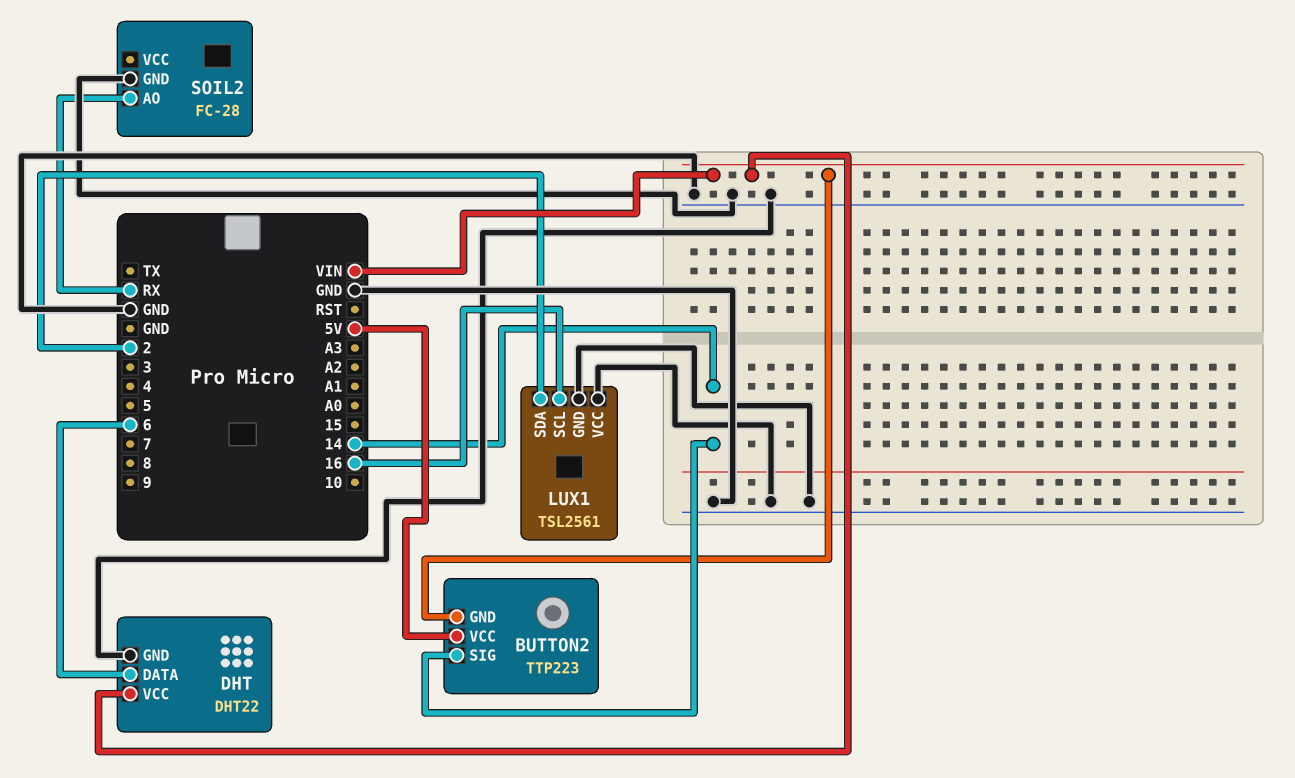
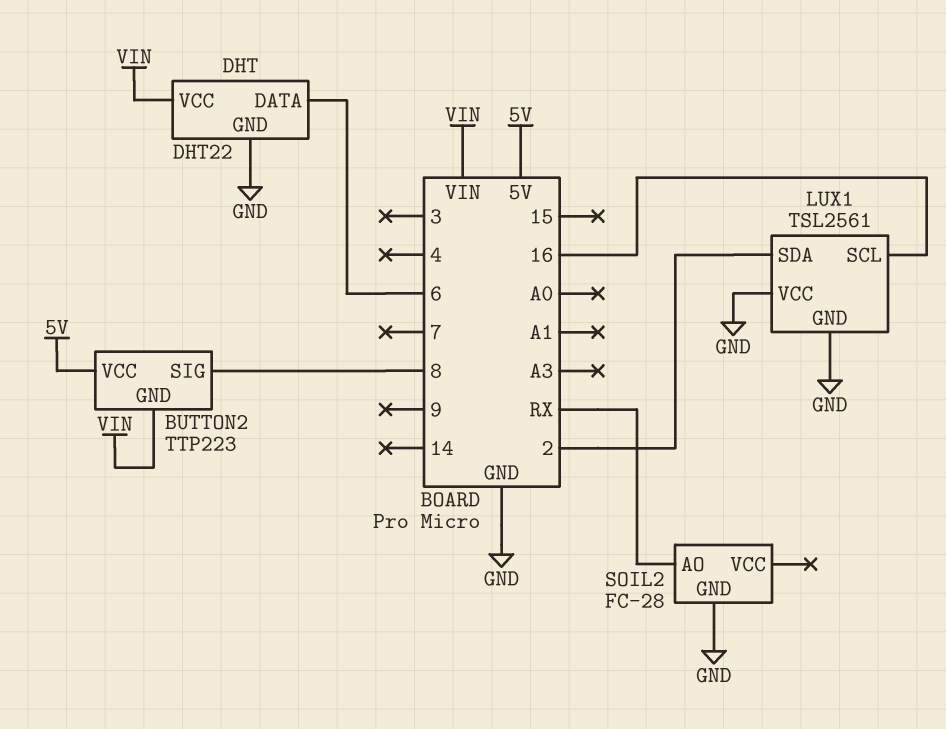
BUTTON2 pin SIG: 14 -> 8

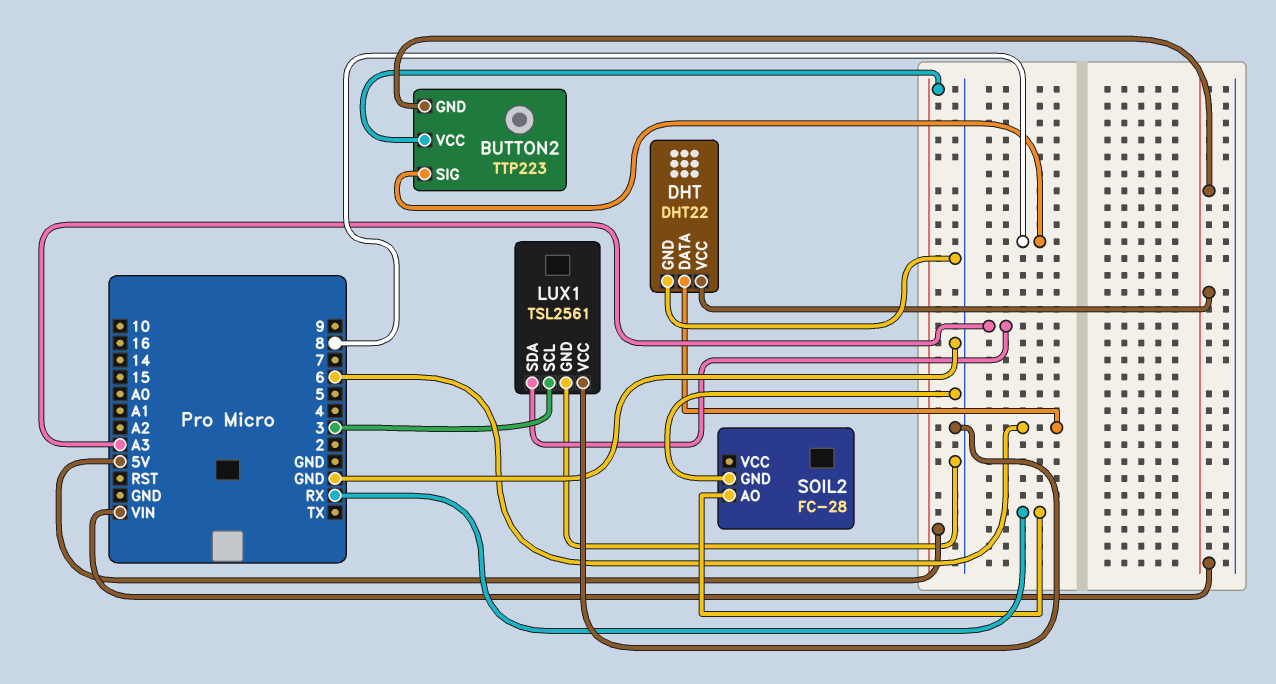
LUX1 pin SCL: 16 -> 3
LUX1 pin SDA: 2 -> A3

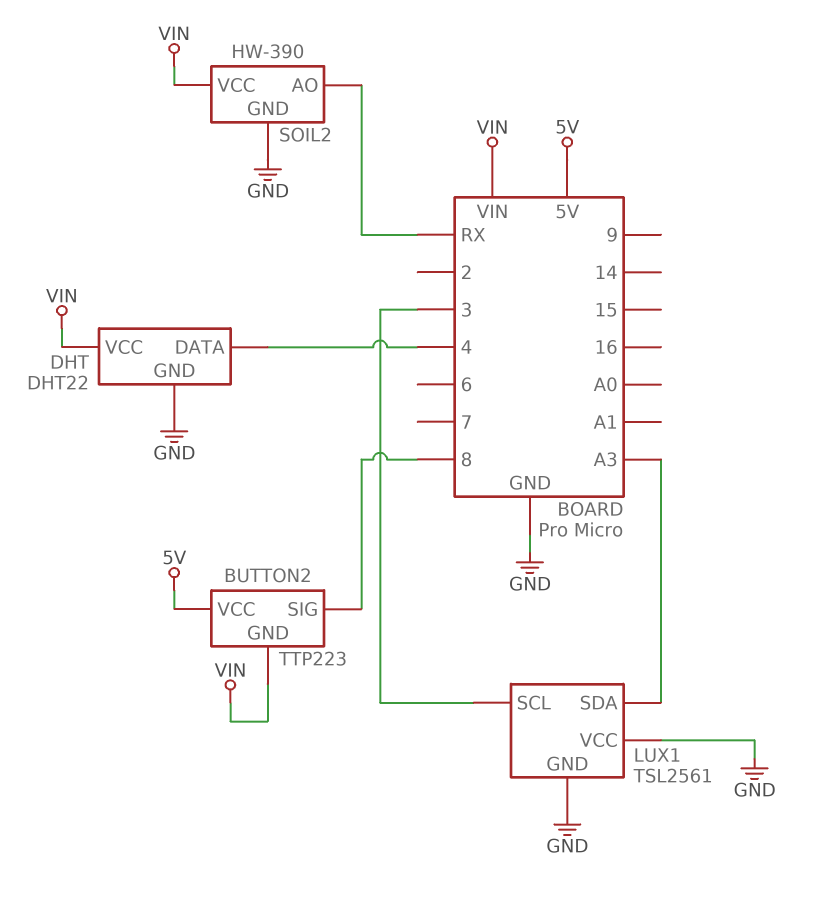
DHT pin DATA: 6 -> 4
SOIL2: FC-28 -> HW-390
SOIL2 pin VCC: none -> VIN

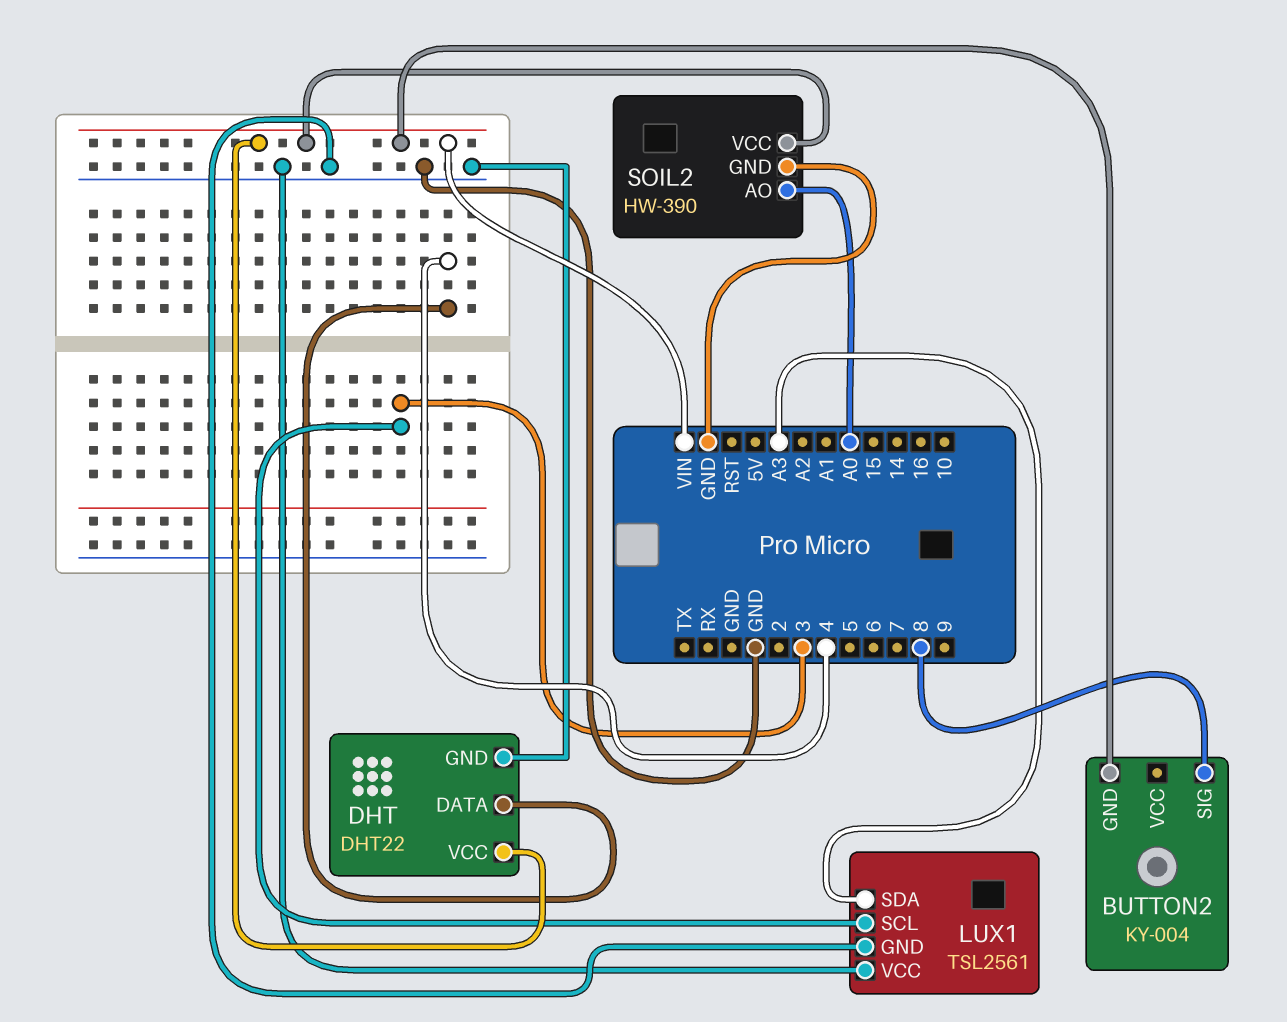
BUTTON2: TTP223 -> KY-004
BUTTON2 pin VCC: 5V -> none
SOIL2 pin AO: RX -> A0

